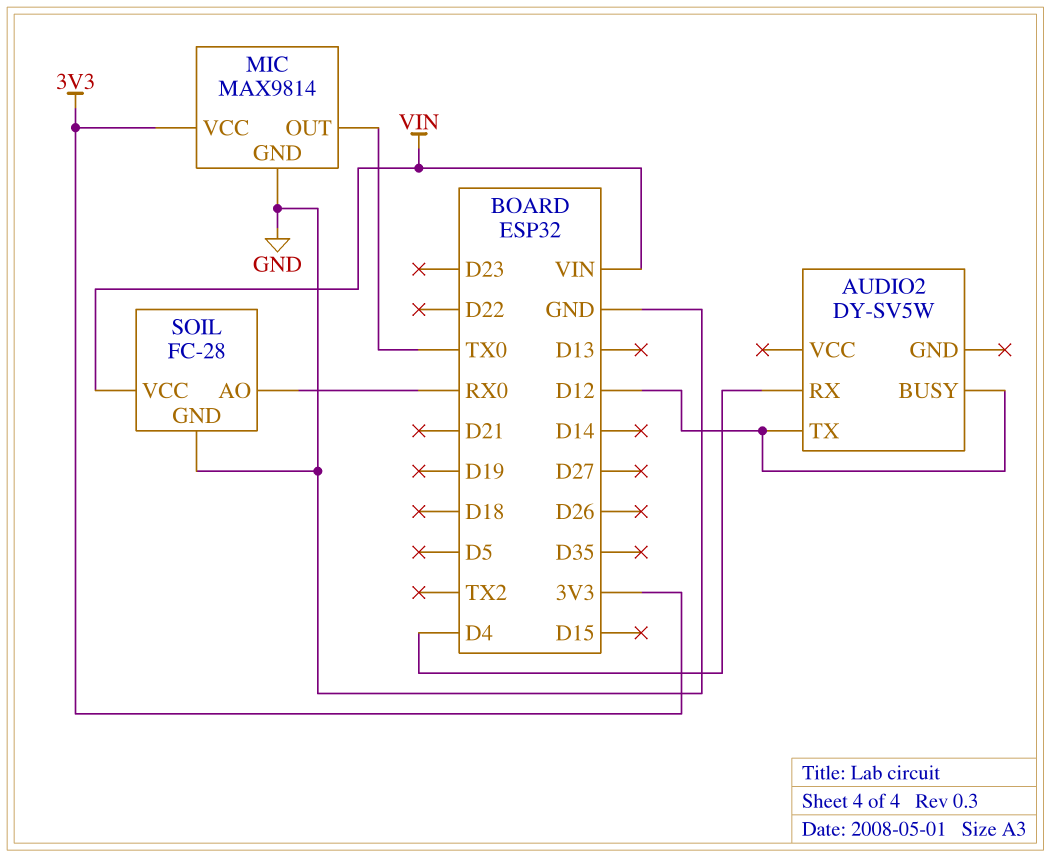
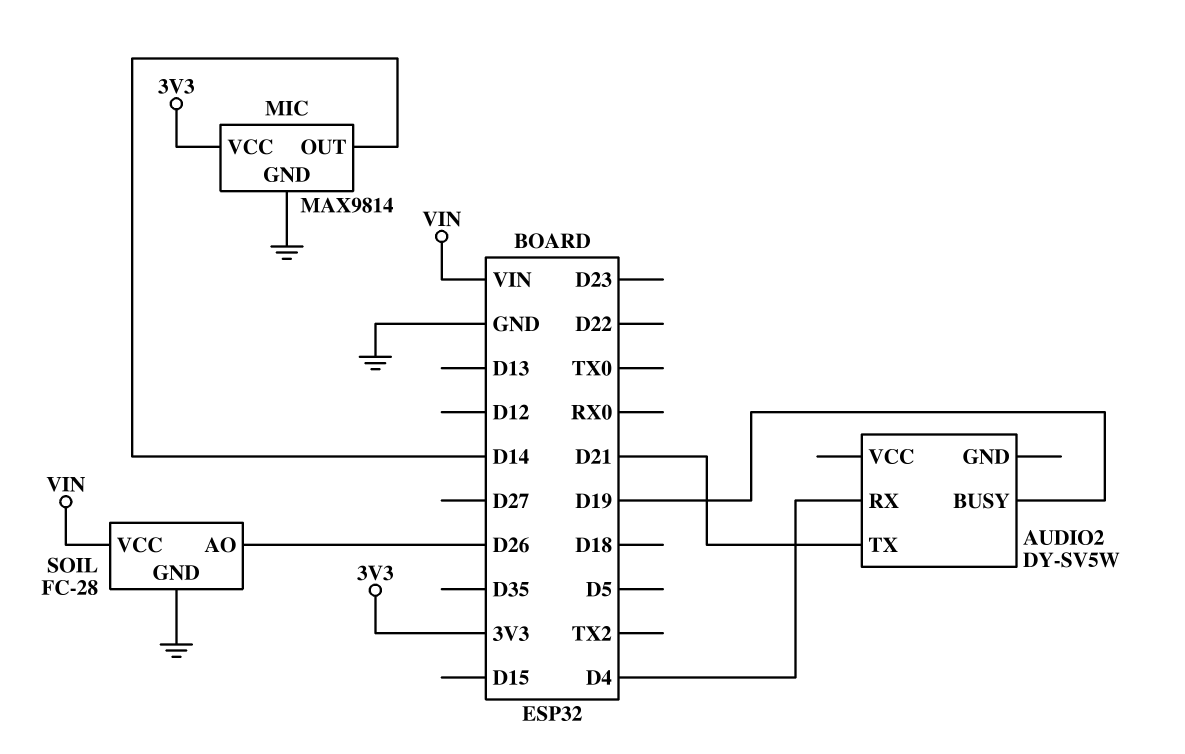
AUDIO2 pin BUSY: D12 -> D19
AUDIO2 pin TX: D12 -> D21
MIC pin OUT: TX0 -> D14
SOIL pin AO: RX0 -> D26

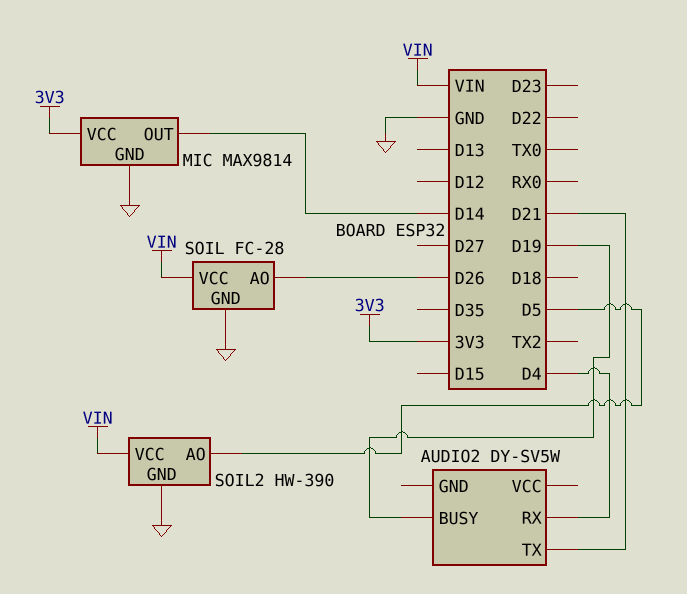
SOIL2: none -> HW-390
SOIL2 pin AO: none -> D5
SOIL2 pin GND: none -> GND
SOIL2 pin VCC: none -> VIN

